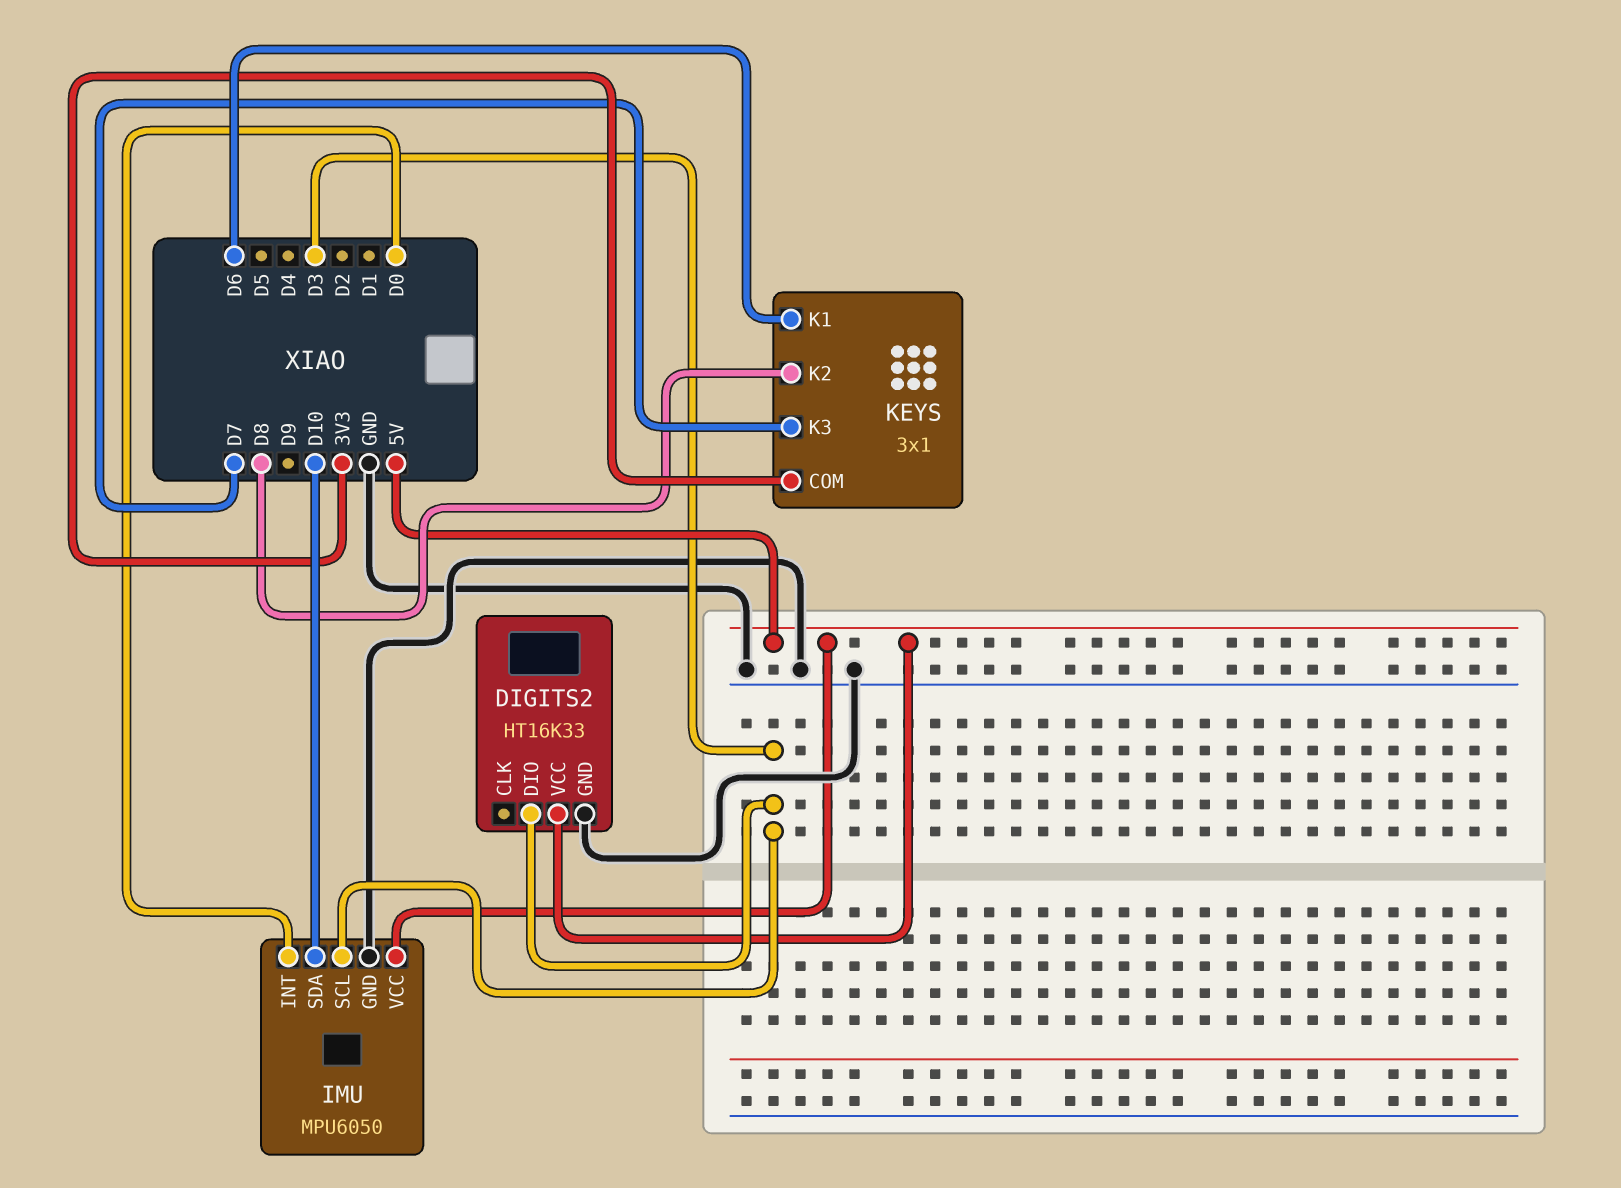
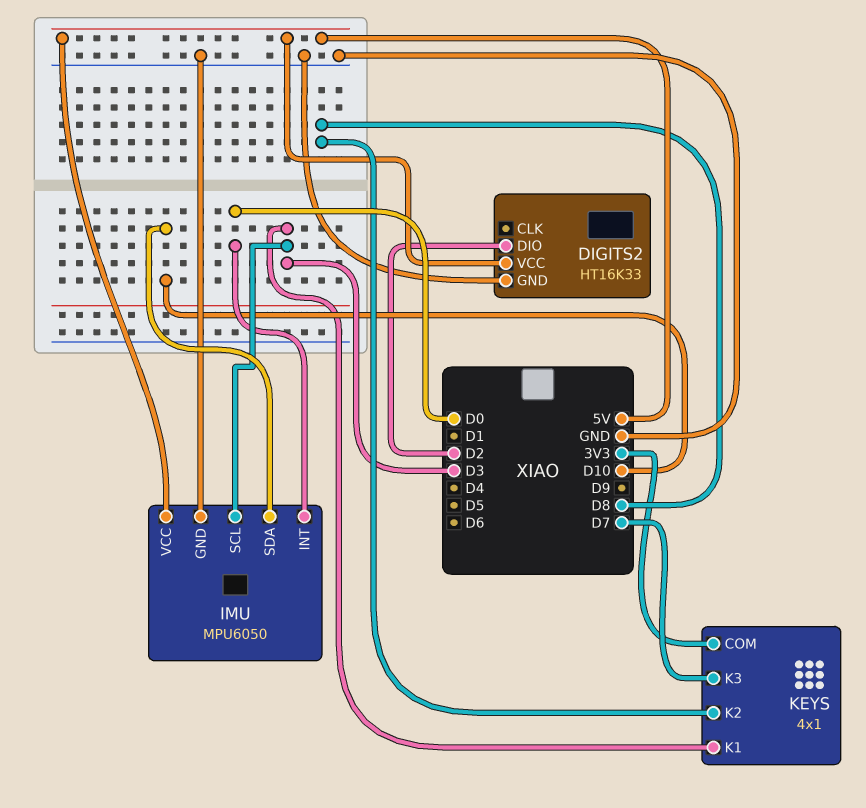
DIGITS2 pin DIO: D3 -> D2
KEYS: 3x1 -> 4x1
KEYS pin K1: D6 -> D3

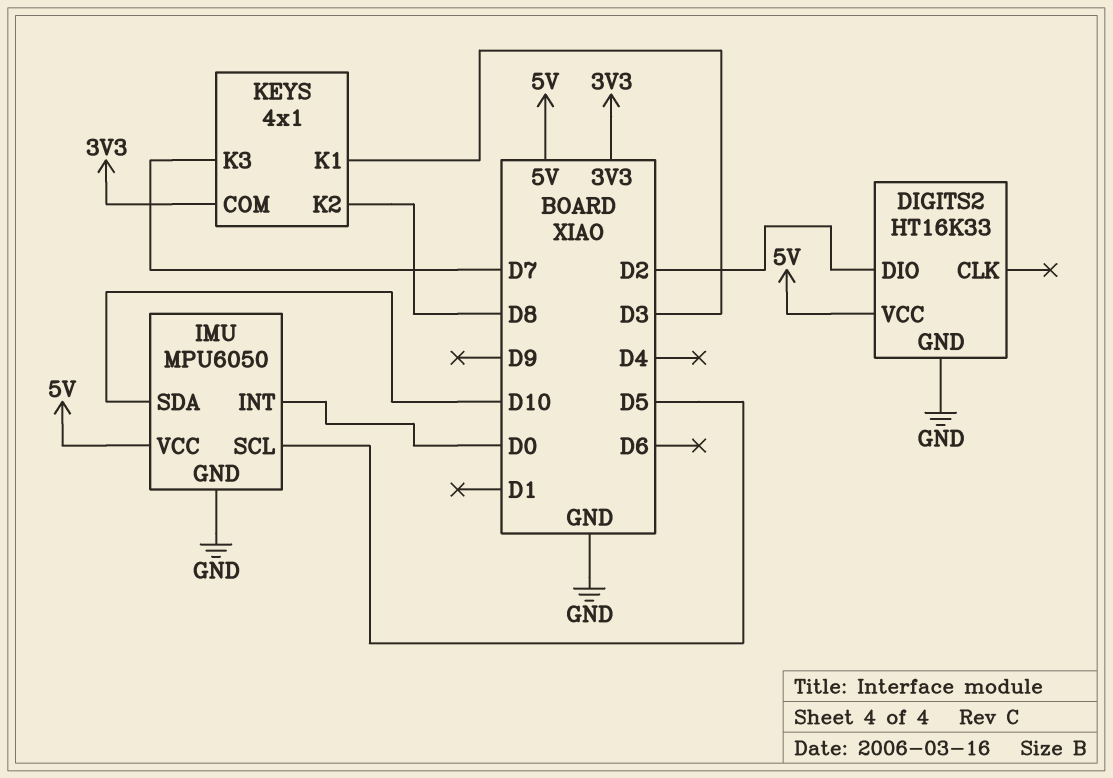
IMU pin SCL: D3 -> D5

